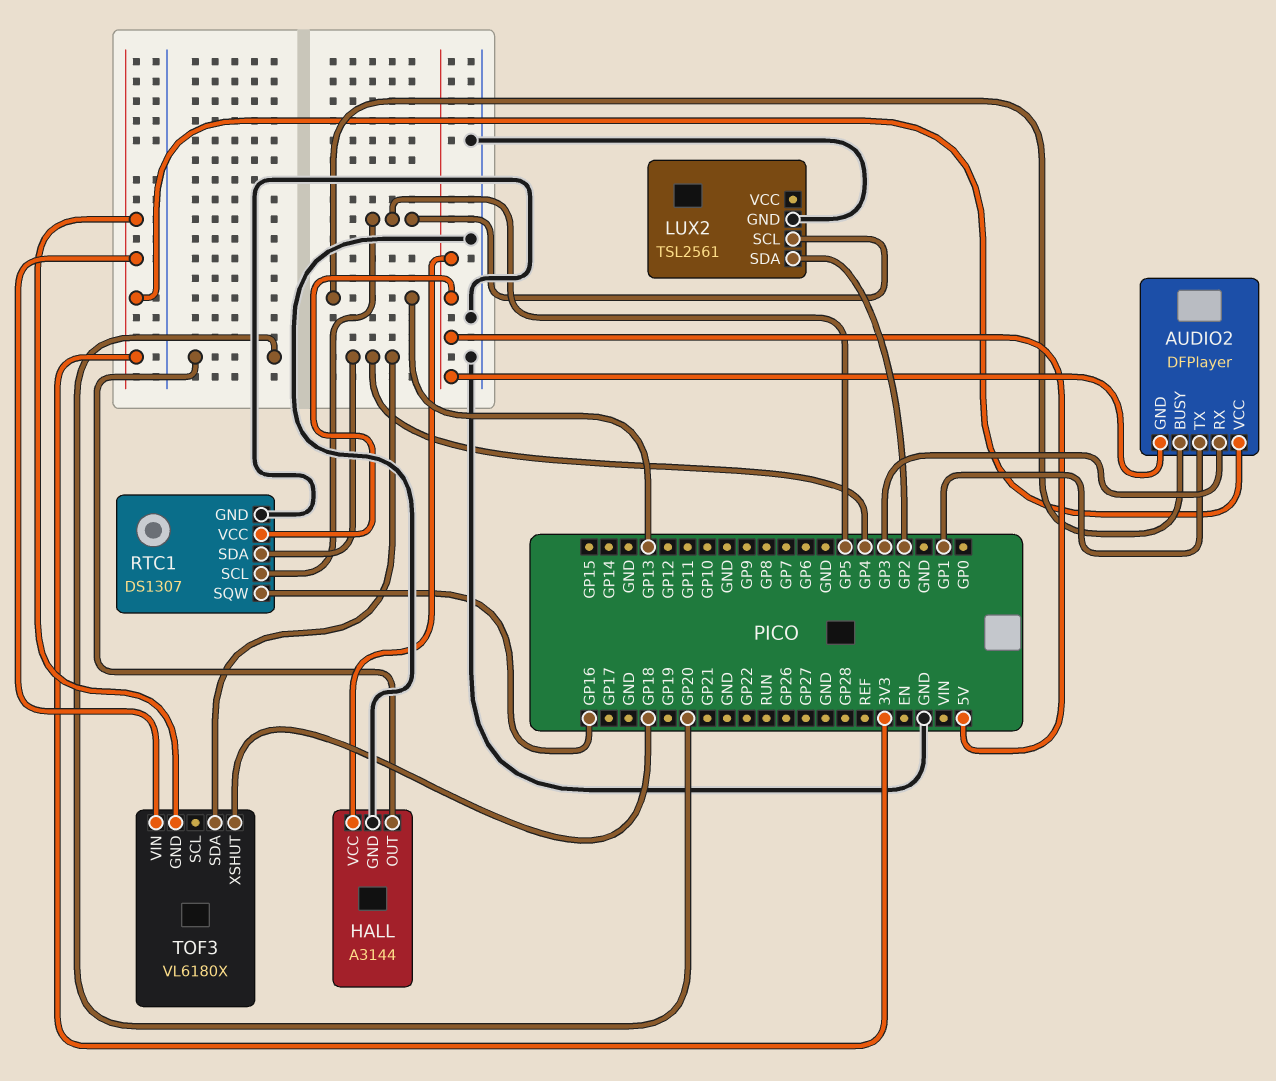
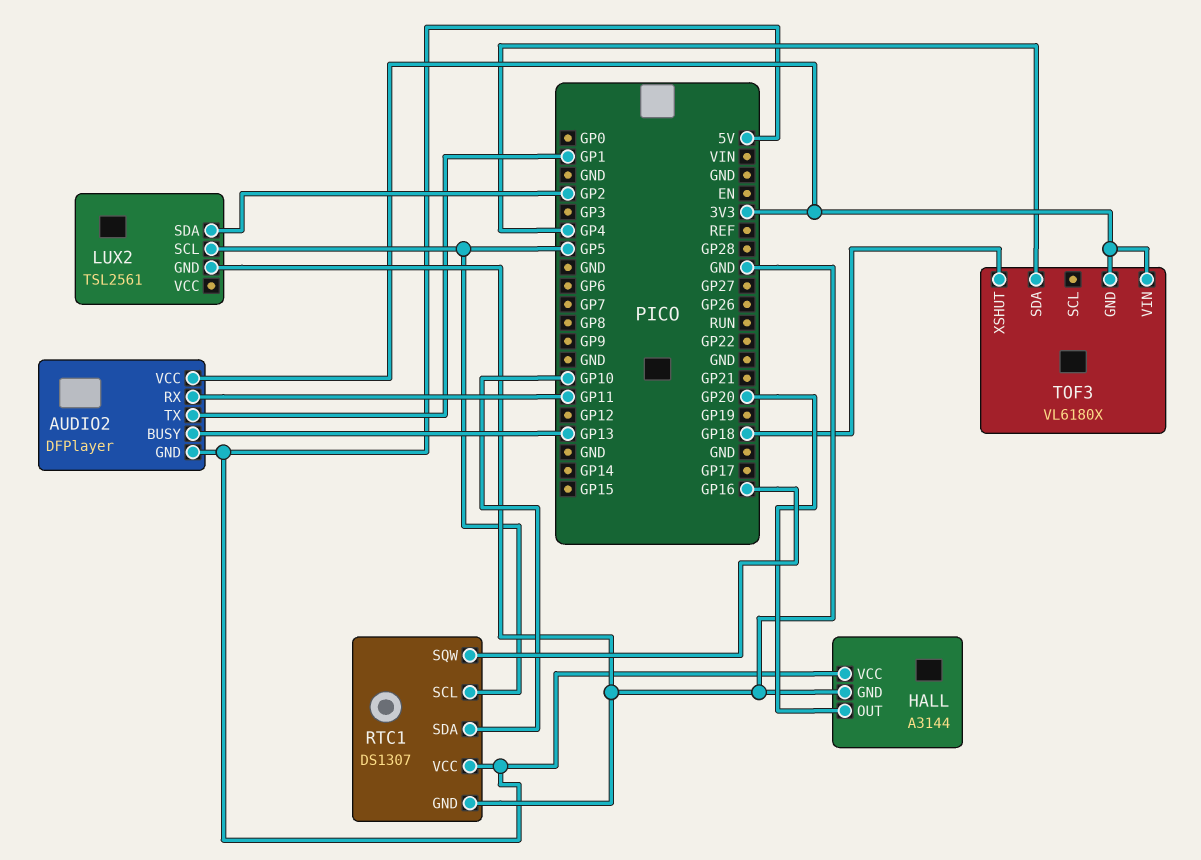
AUDIO2 pin RX: GP3 -> GP11
RTC1 pin SDA: GP4 -> GP10

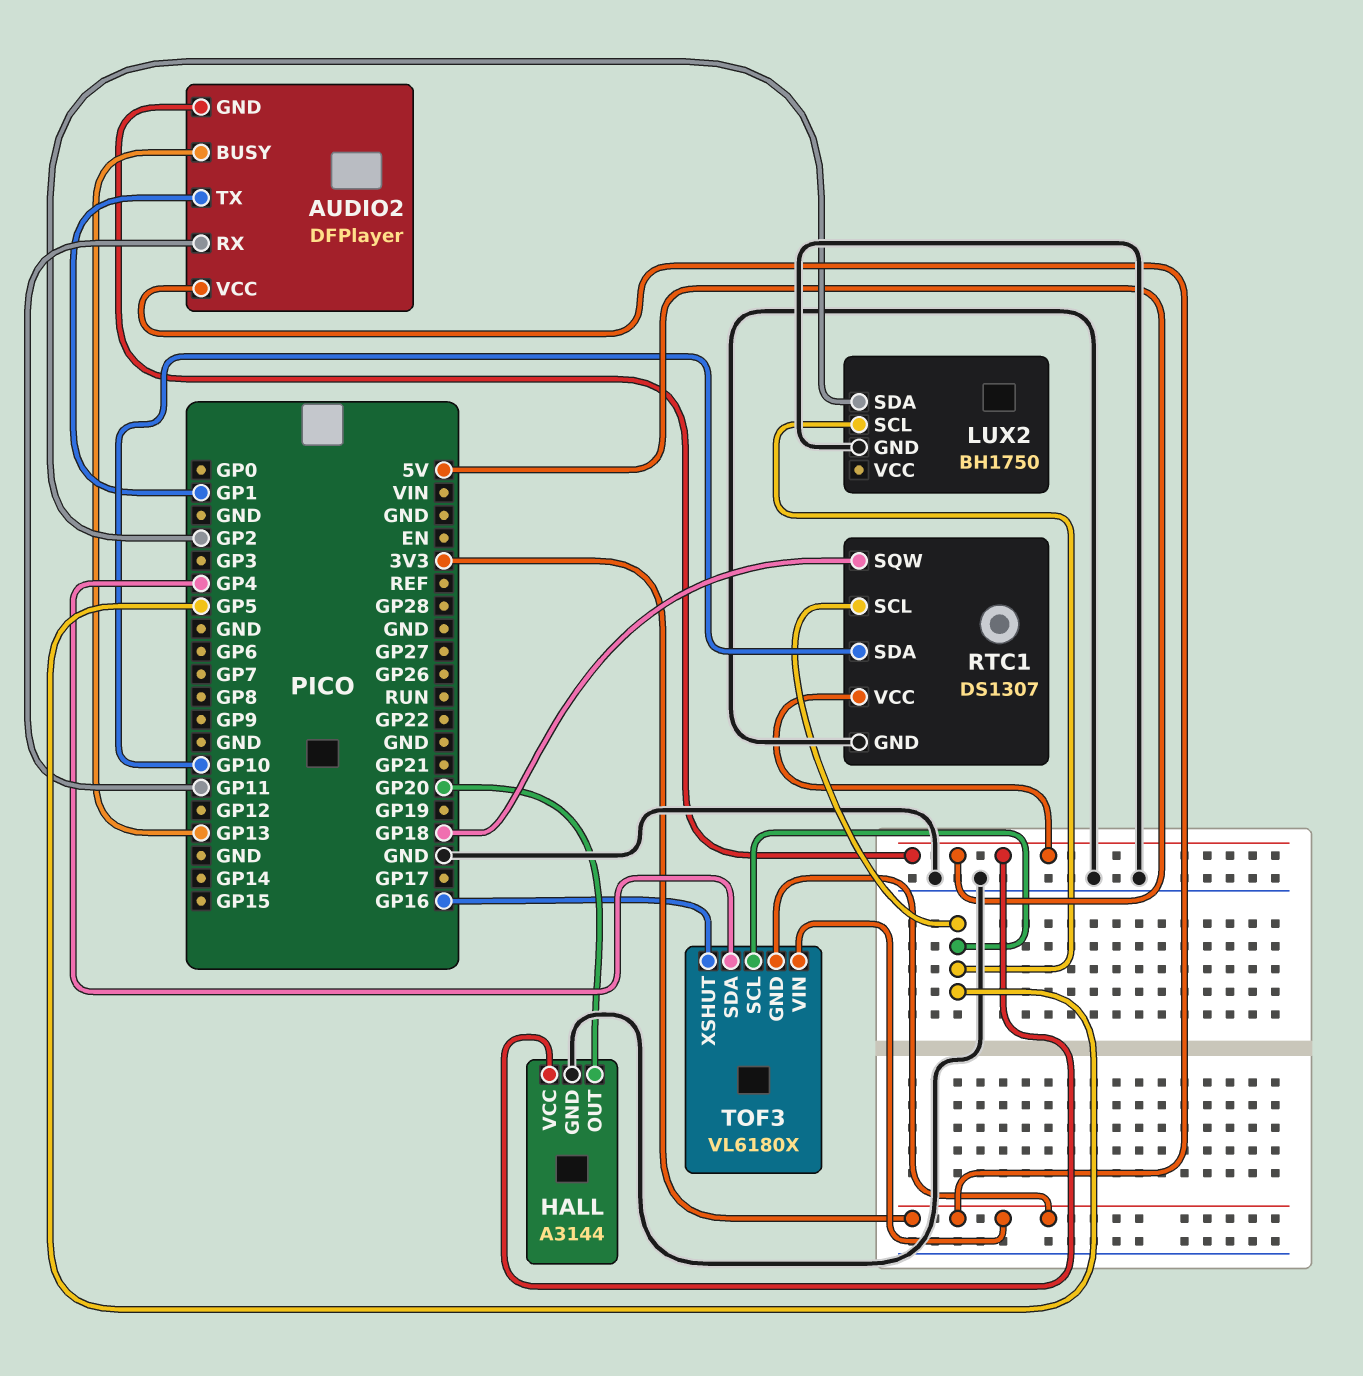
LUX2: TSL2561 -> BH1750
RTC1 pin SQW: GP16 -> GP18
TOF3 pin SCL: none -> GP5
TOF3 pin XSHUT: GP18 -> GP16

